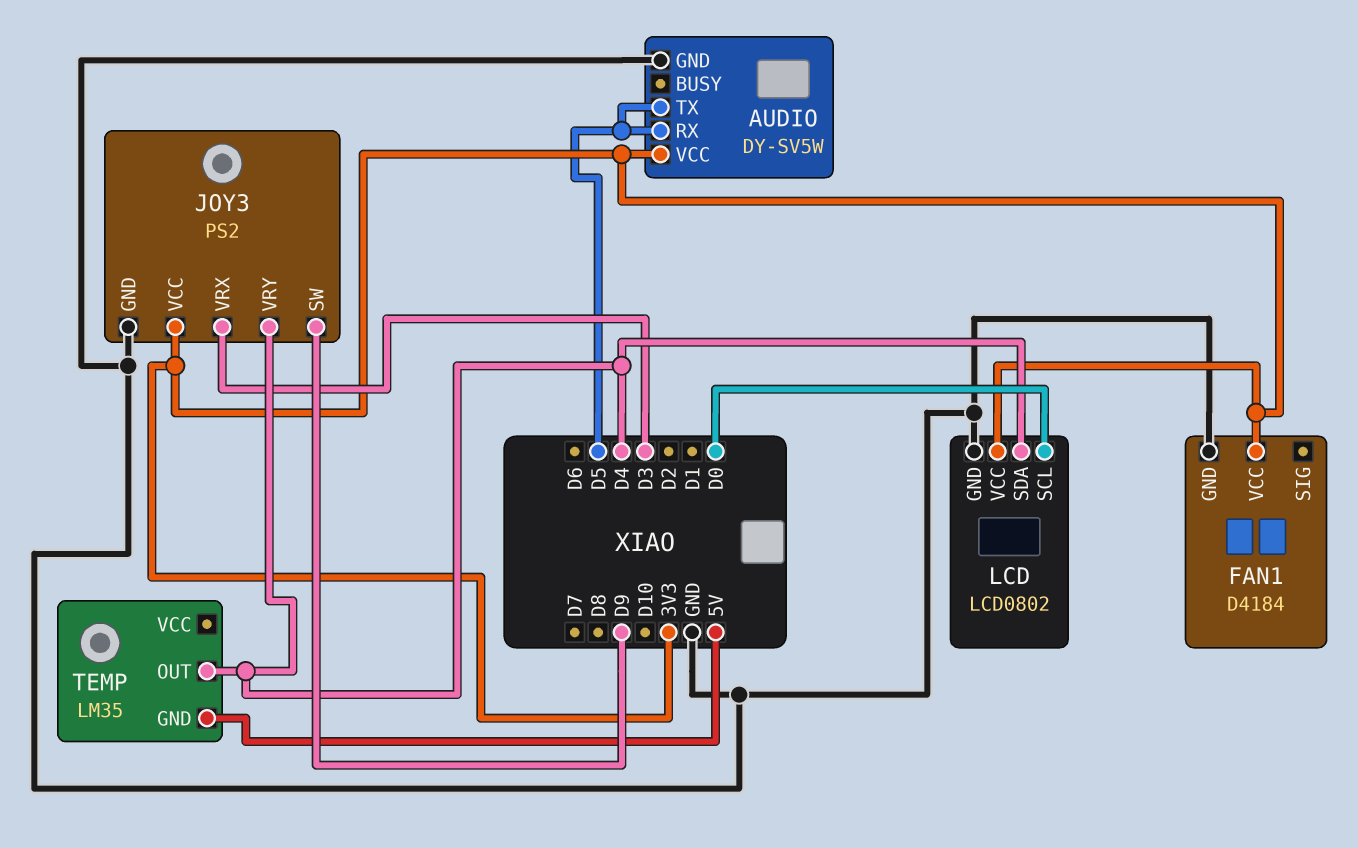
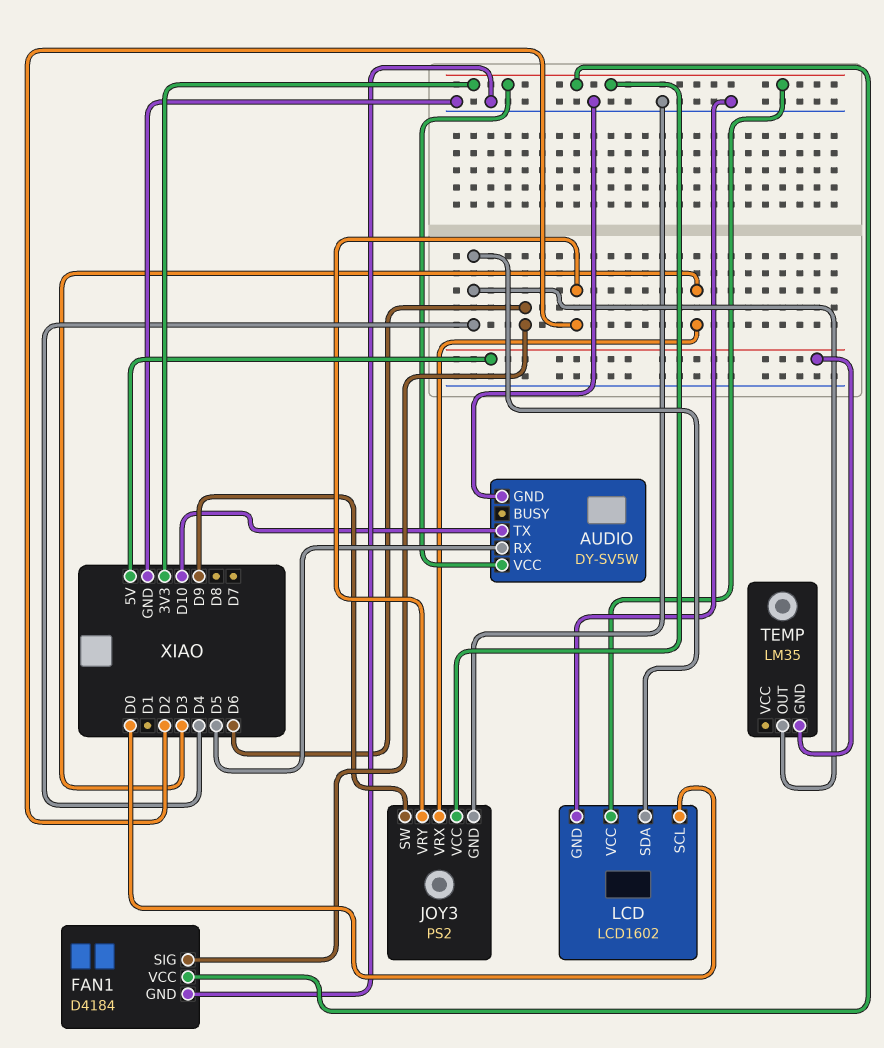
AUDIO pin TX: D5 -> D10
FAN1 pin SIG: none -> D6
JOY3 pin VRY: D4 -> D2
LCD: LCD0802 -> LCD1602

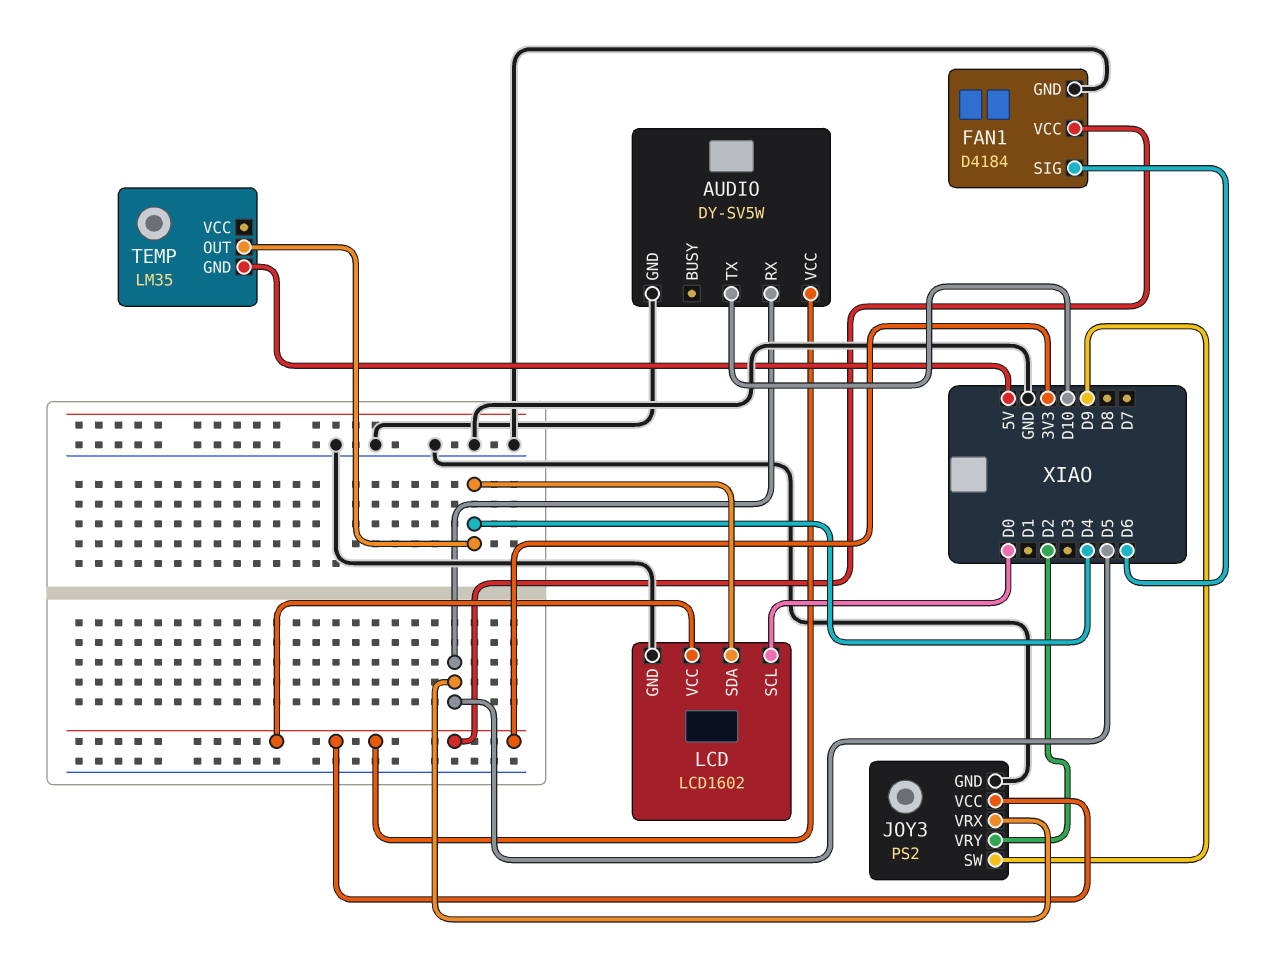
JOY3 pin VRX: D3 -> D5

